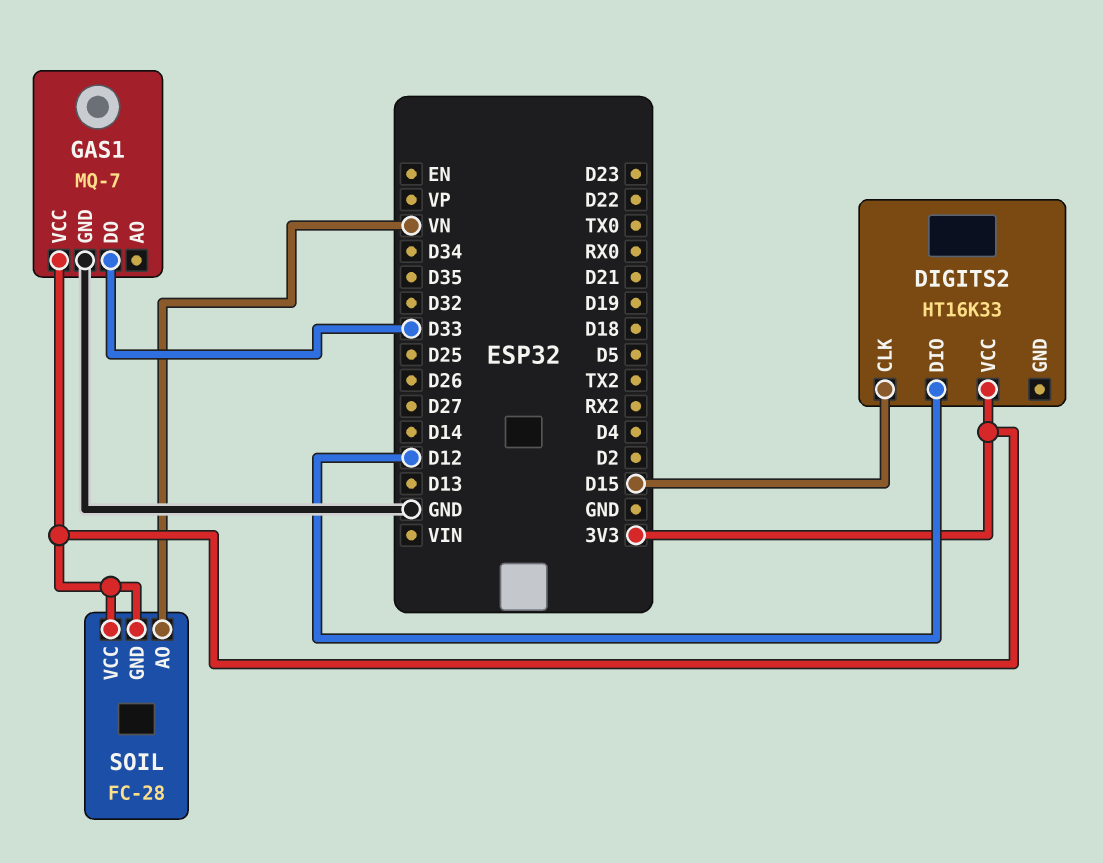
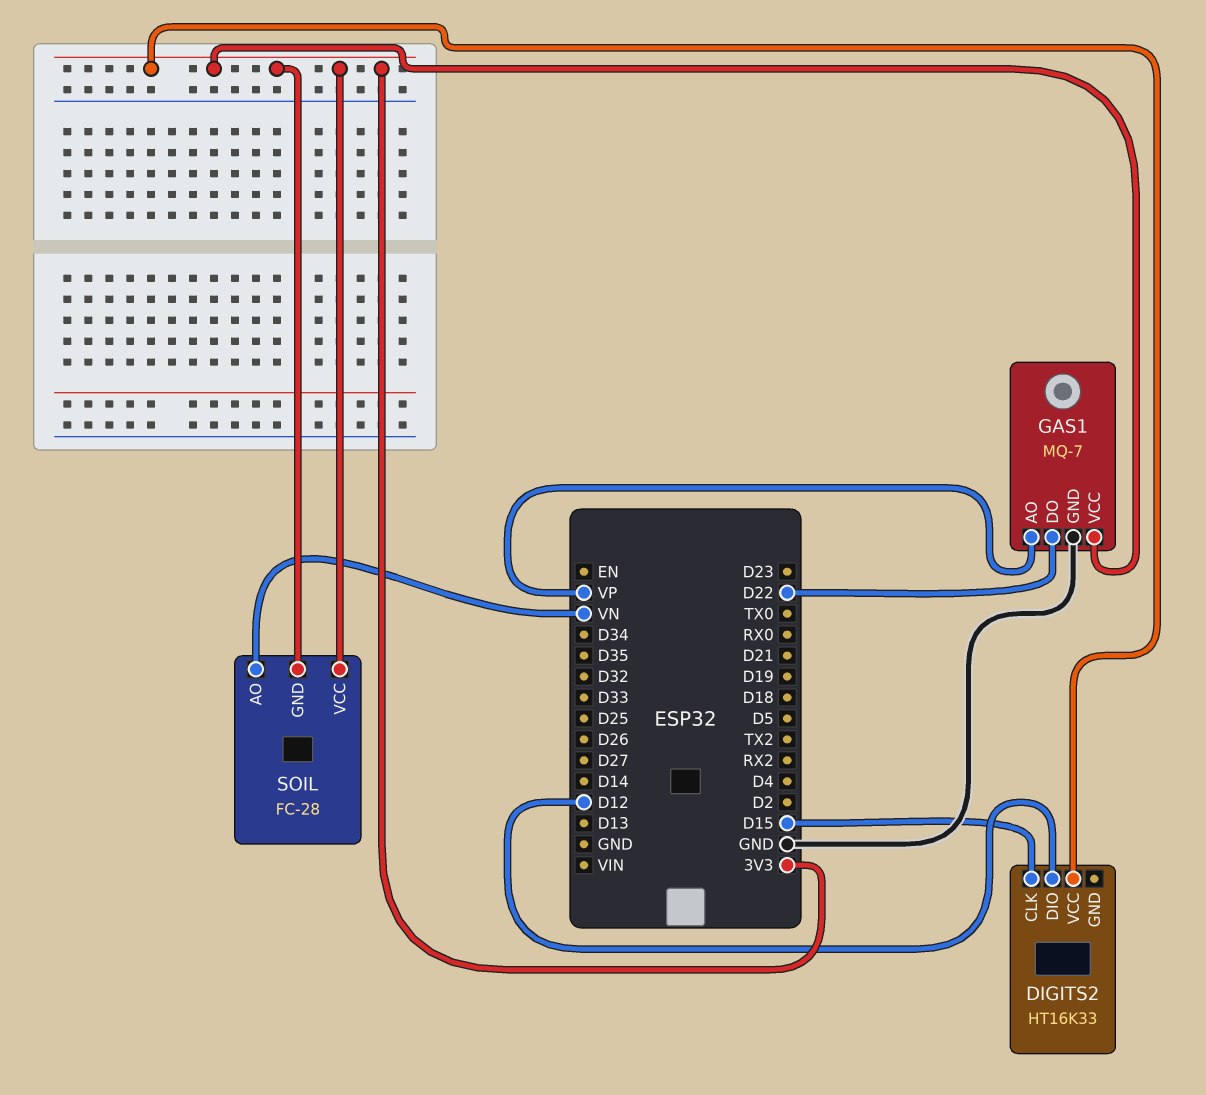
GAS1 pin AO: none -> VP
GAS1 pin DO: D33 -> D22

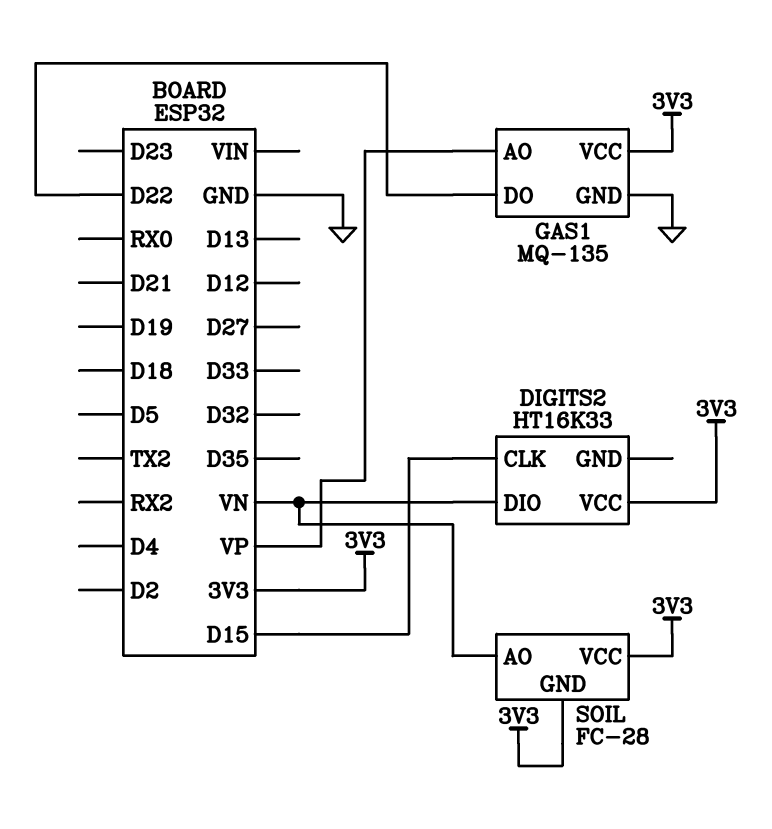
DIGITS2 pin DIO: D12 -> VN
GAS1: MQ-7 -> MQ-135

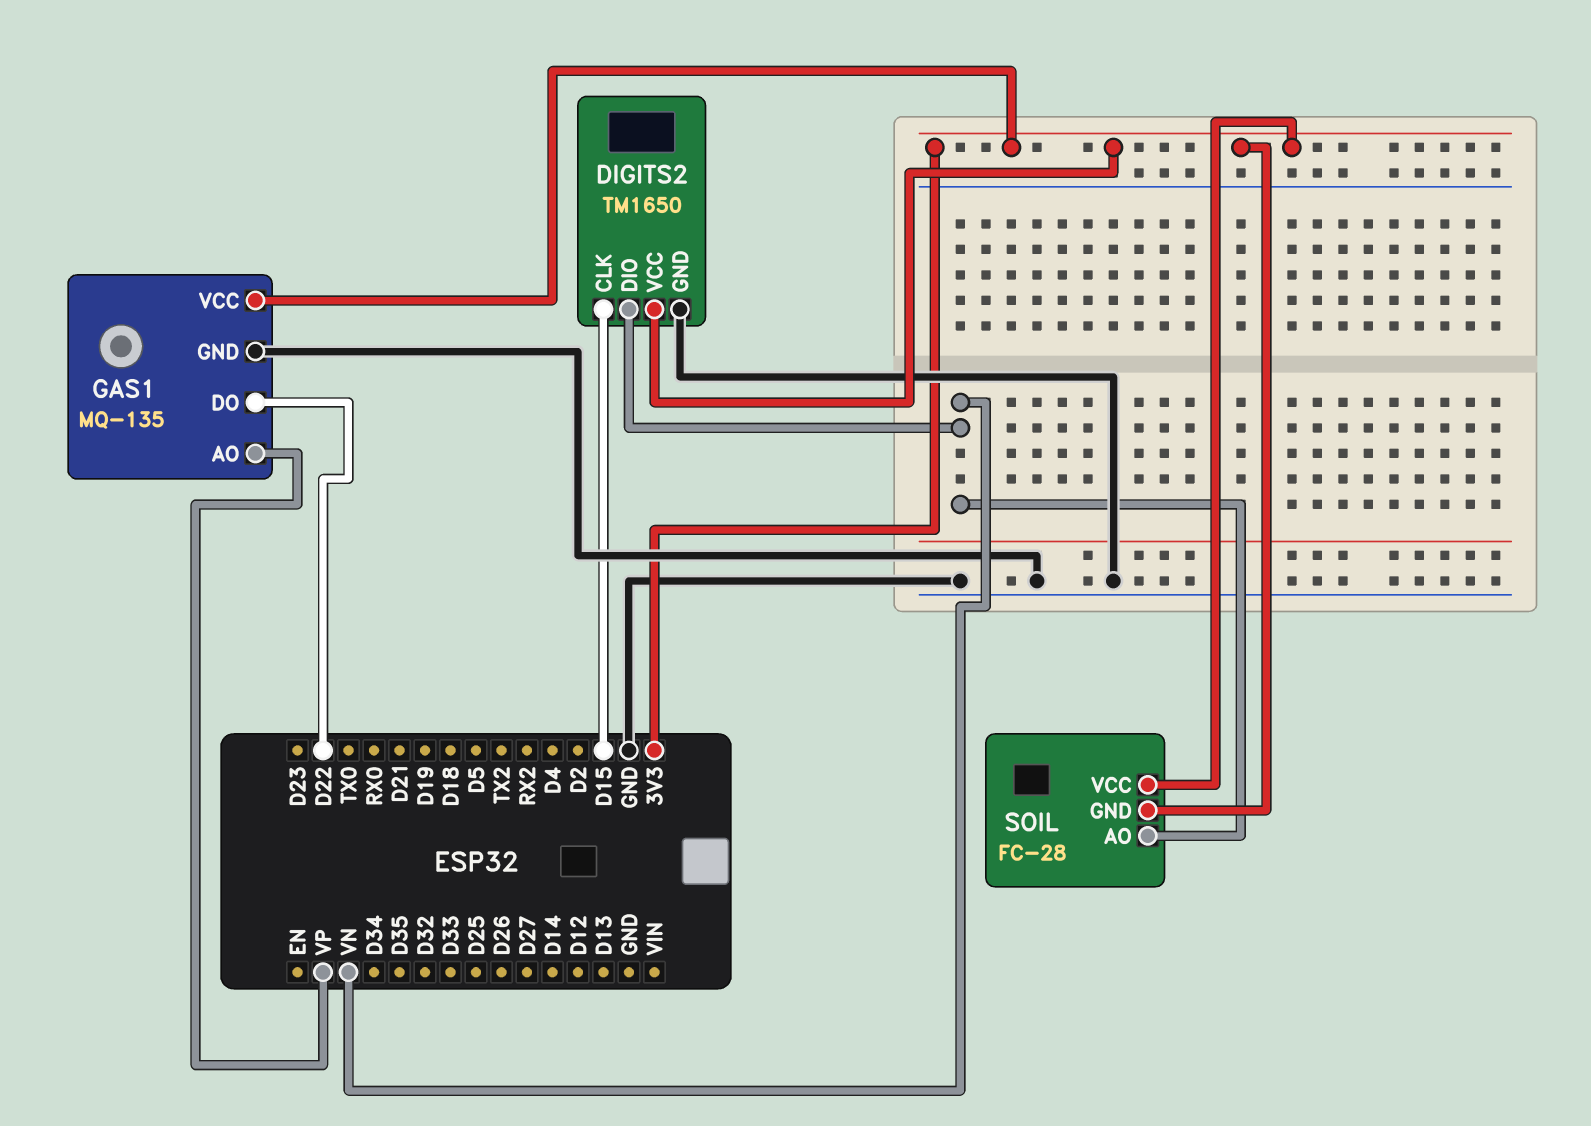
DIGITS2: HT16K33 -> TM1650
DIGITS2 pin GND: none -> GND

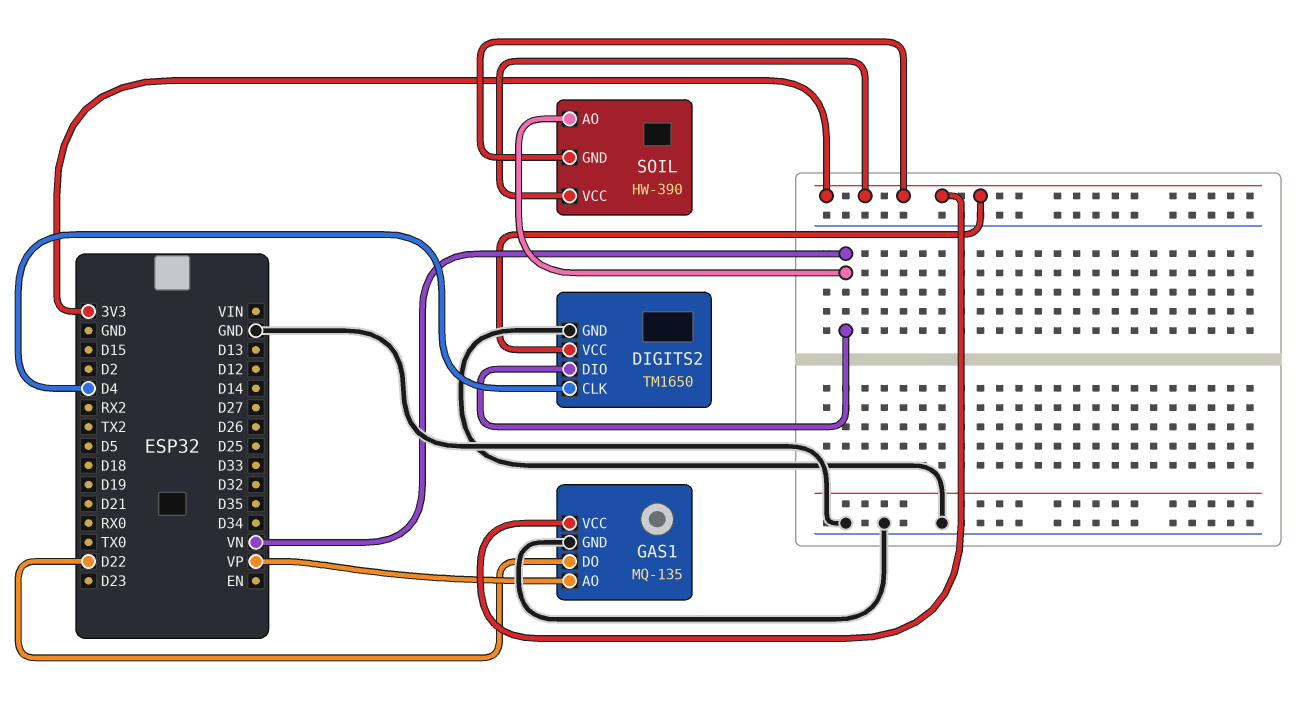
DIGITS2 pin CLK: D15 -> D4
SOIL: FC-28 -> HW-390

